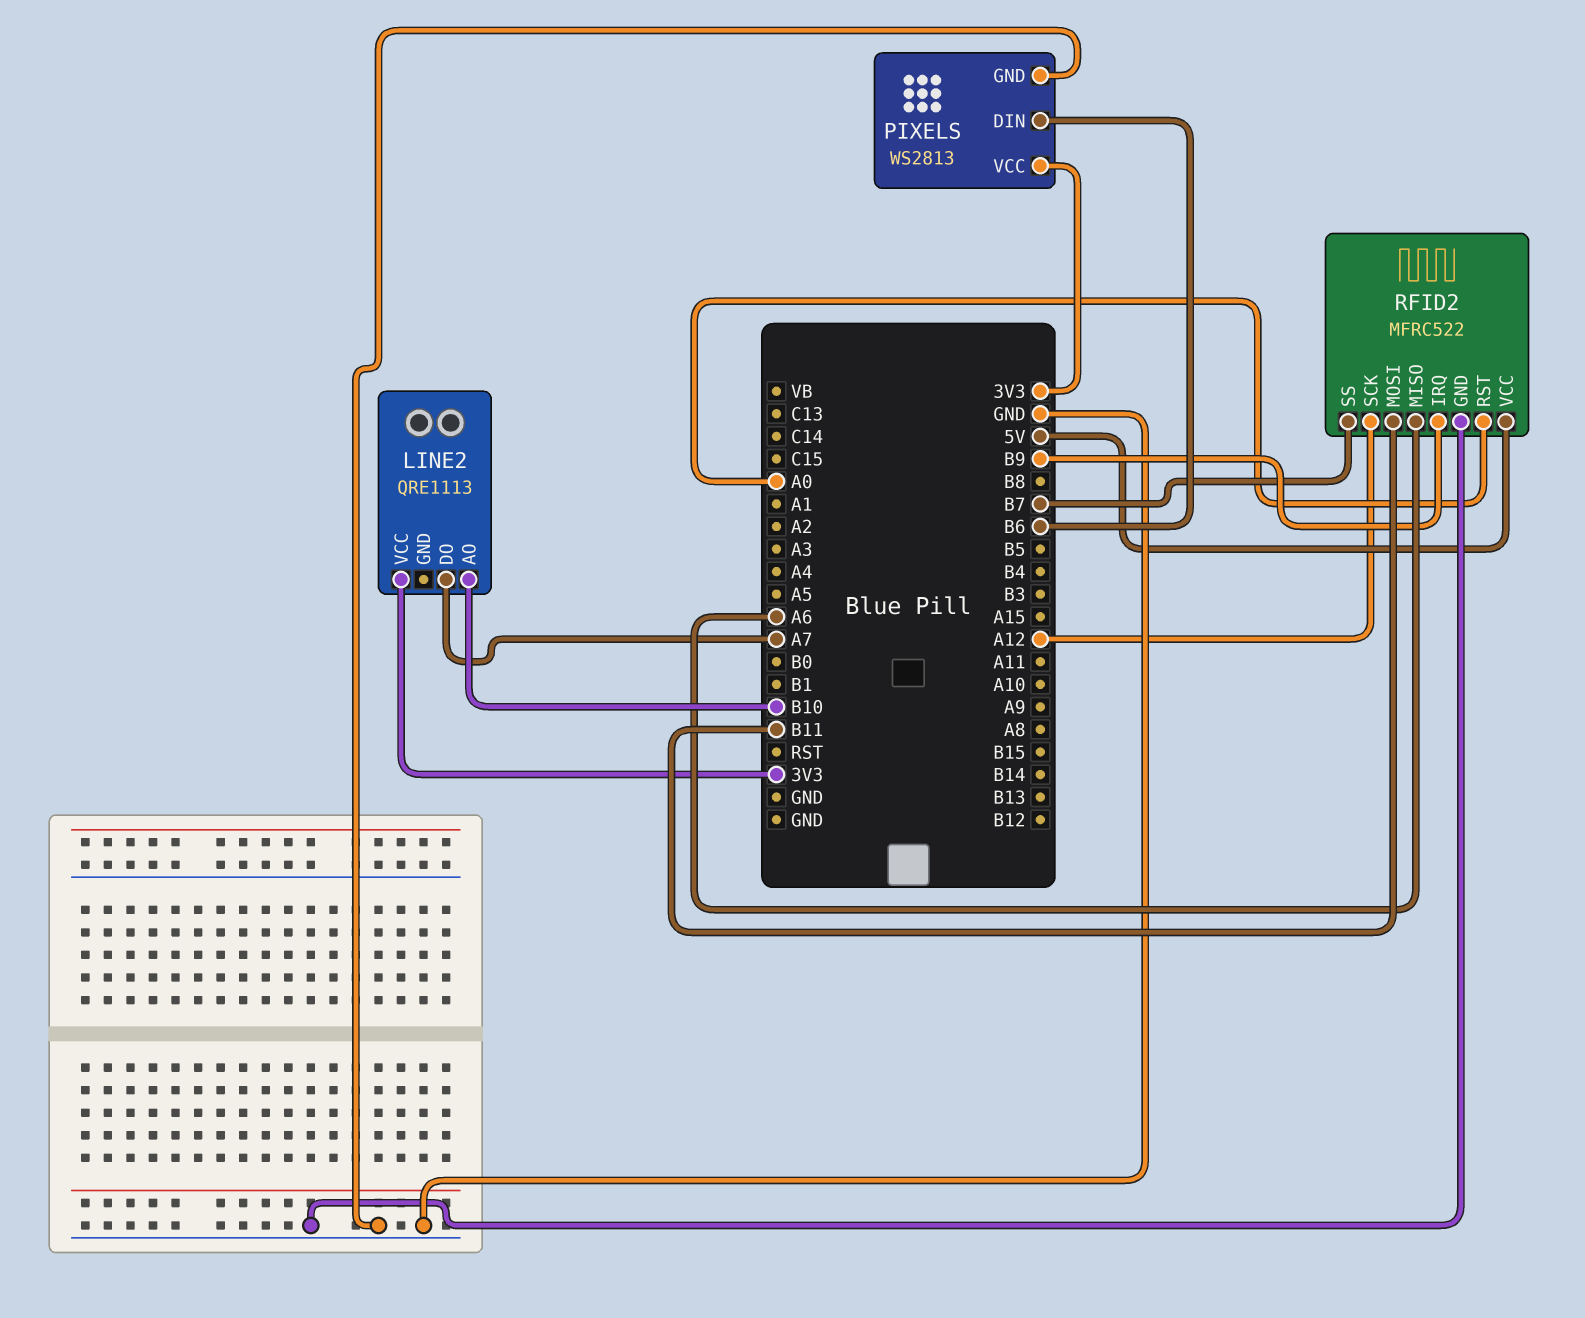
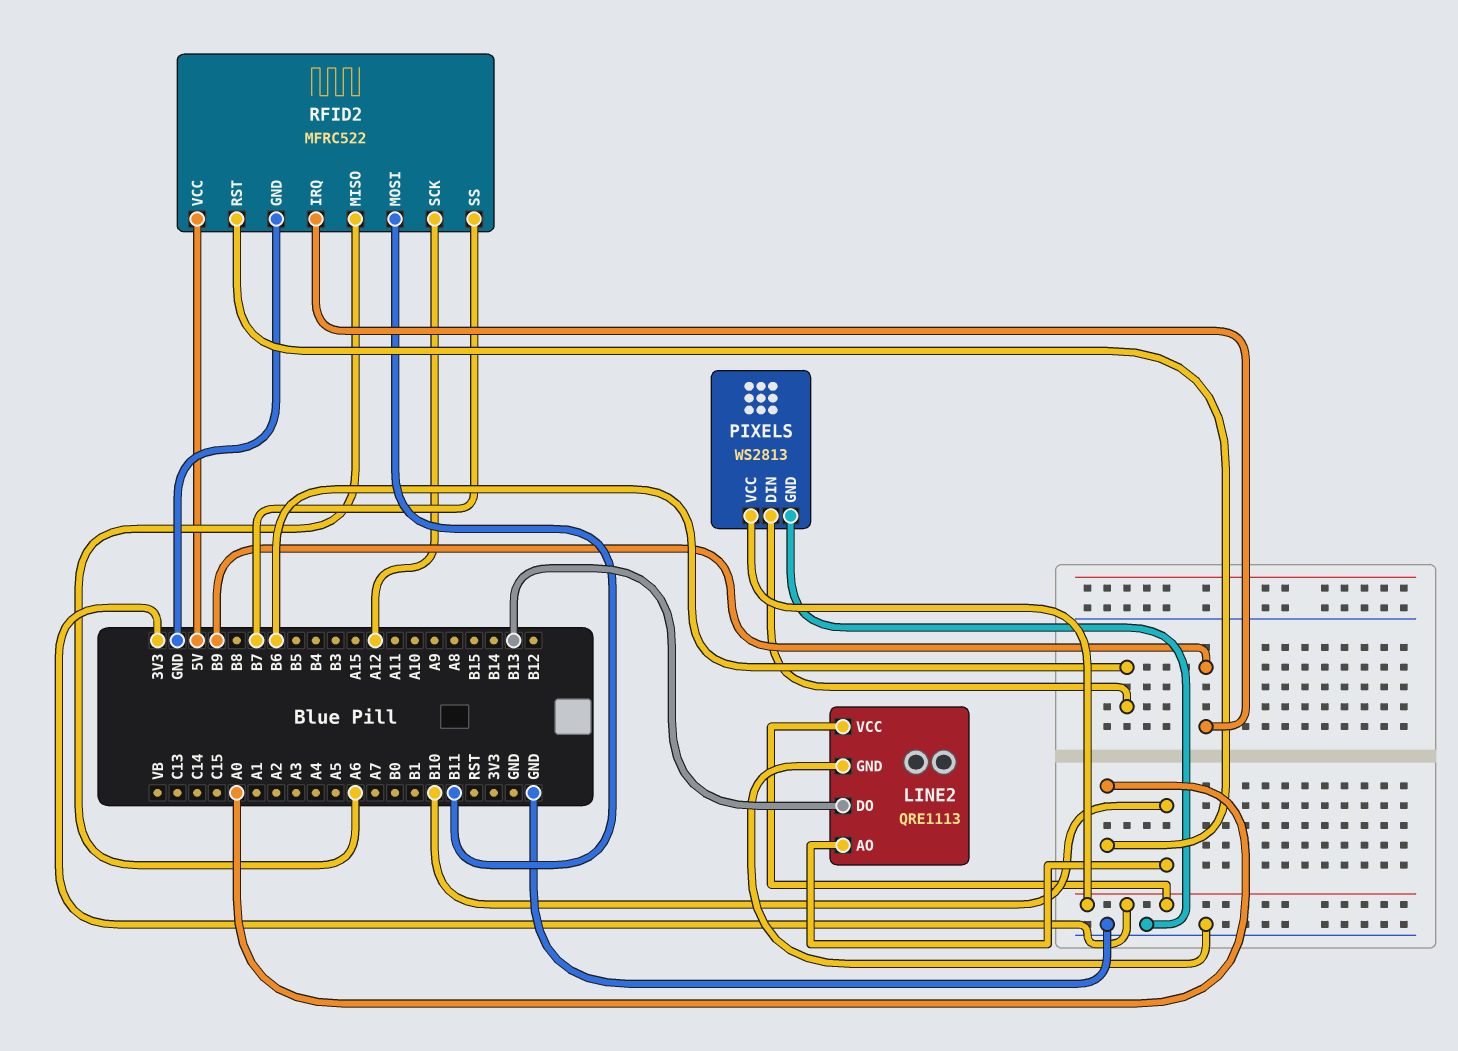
LINE2 pin DO: A7 -> B13
LINE2 pin GND: none -> GND

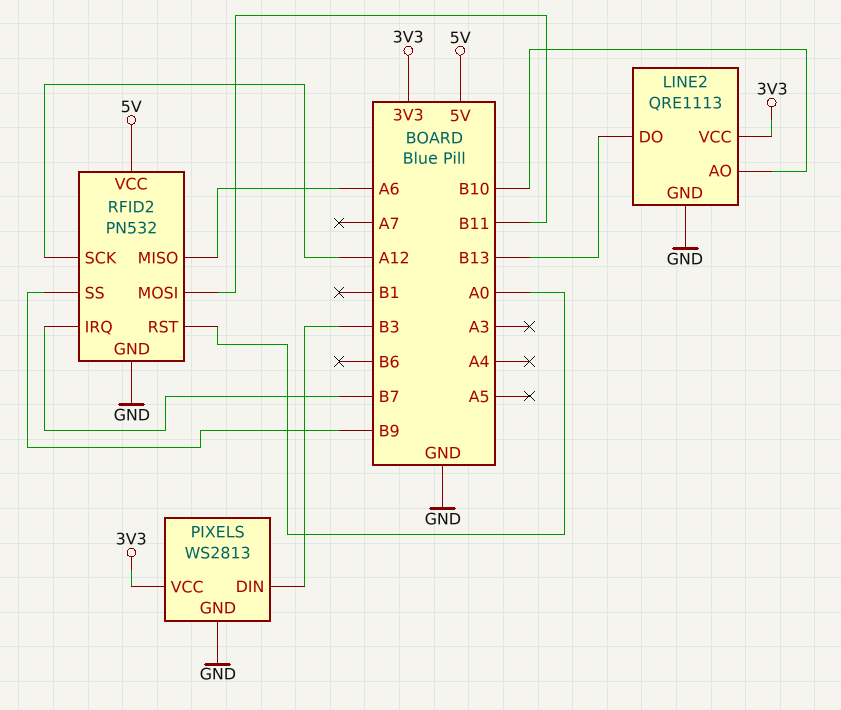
PIXELS pin DIN: B6 -> B3
RFID2: MFRC522 -> PN532
RFID2 pin IRQ: B9 -> B7
RFID2 pin SS: B7 -> B9

